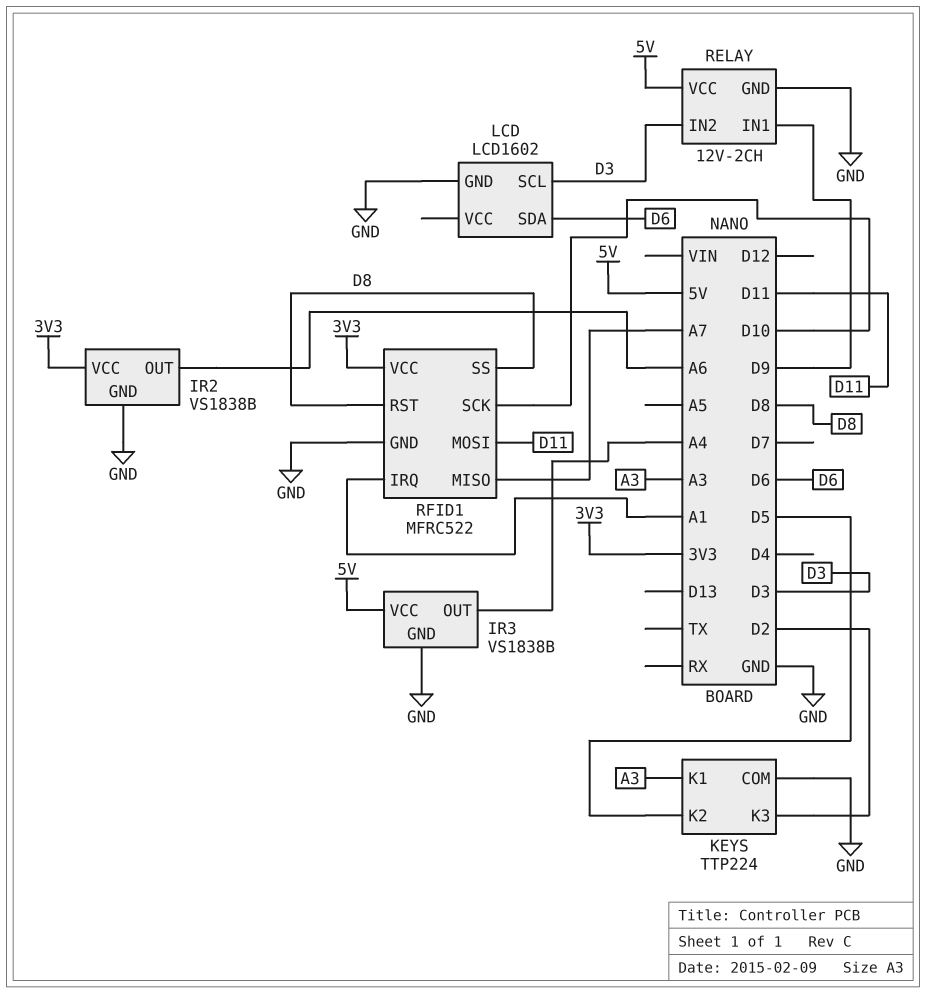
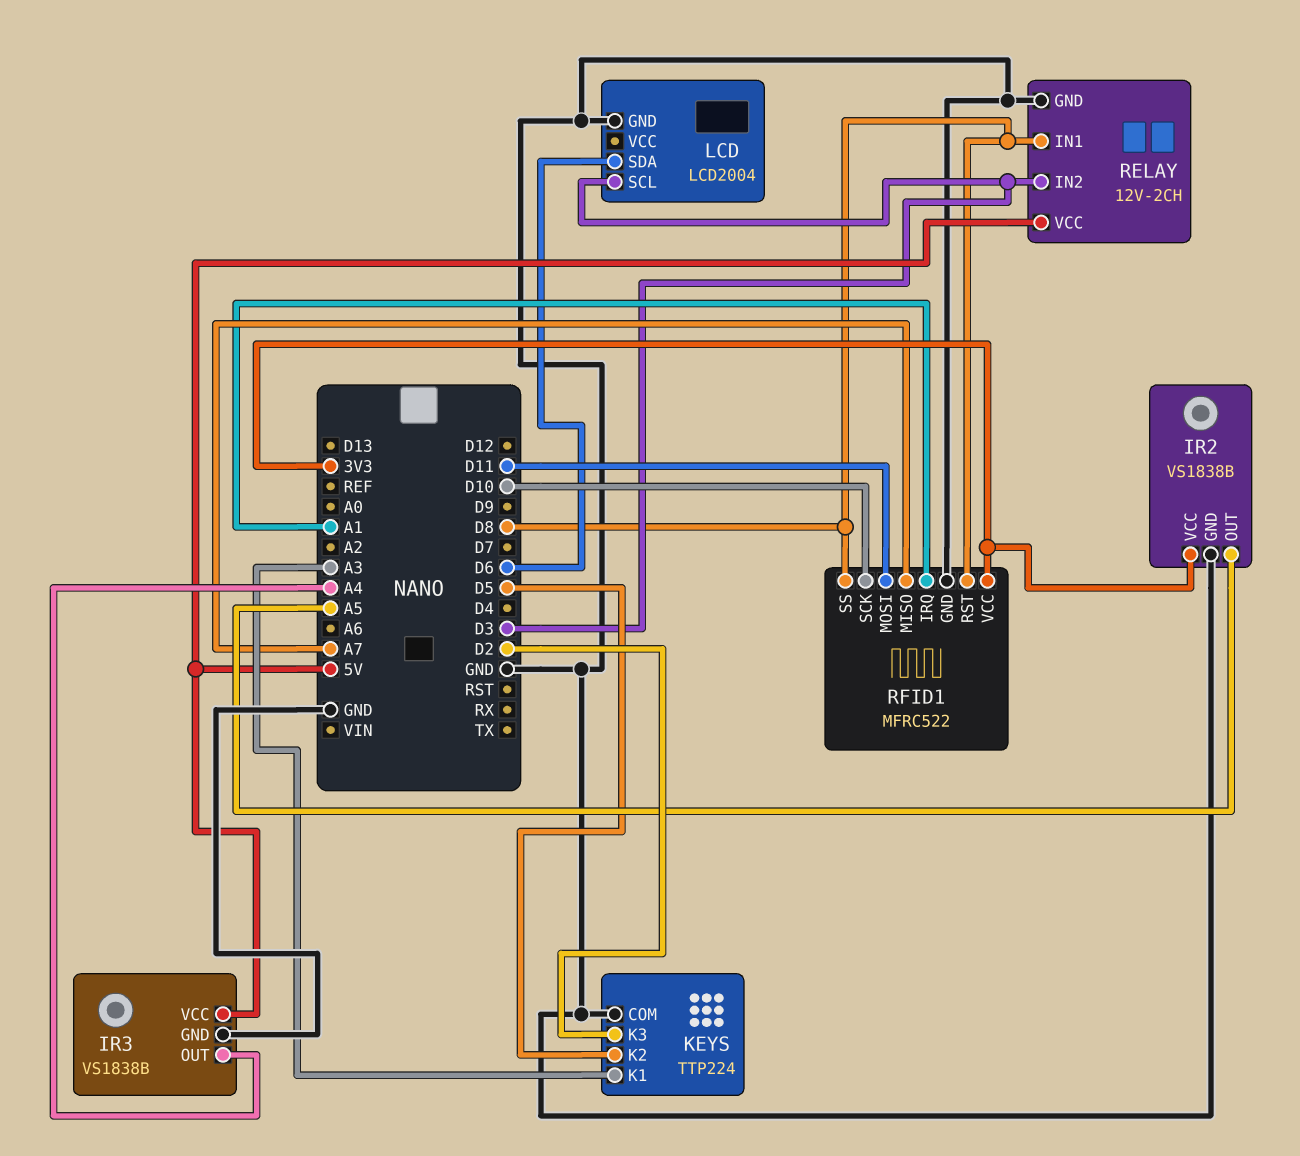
IR2 pin OUT: A6 -> A5
LCD: LCD1602 -> LCD2004
RELAY pin IN1: D9 -> D8

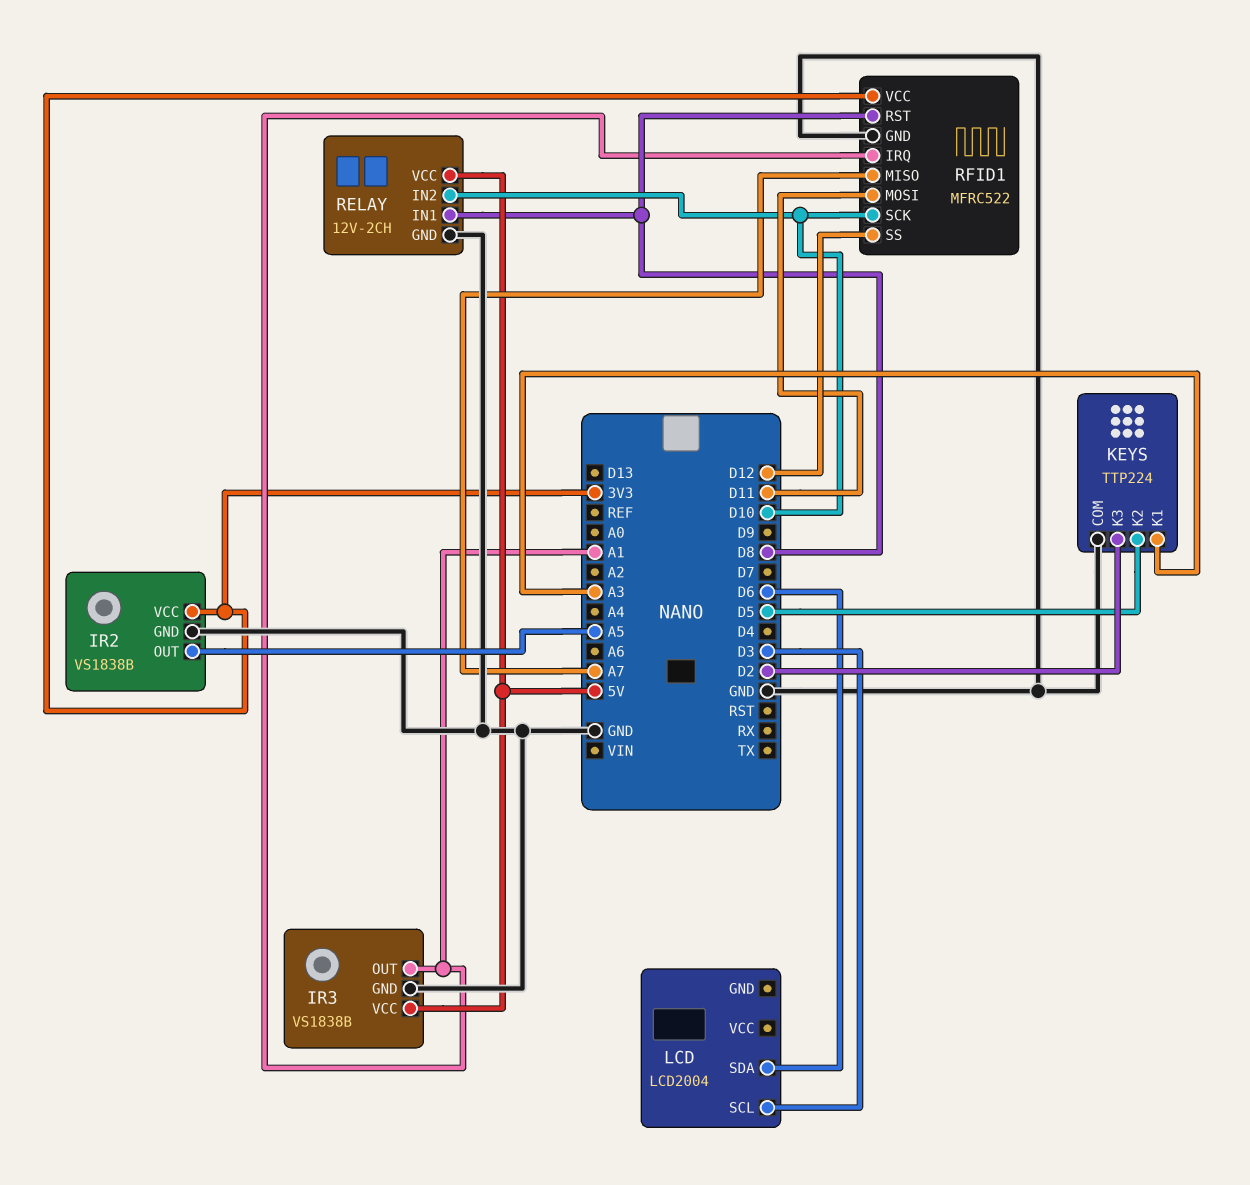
IR3 pin OUT: A4 -> A1
LCD pin GND: GND -> none
RELAY pin IN2: D3 -> D10
RFID1 pin SS: D8 -> D12

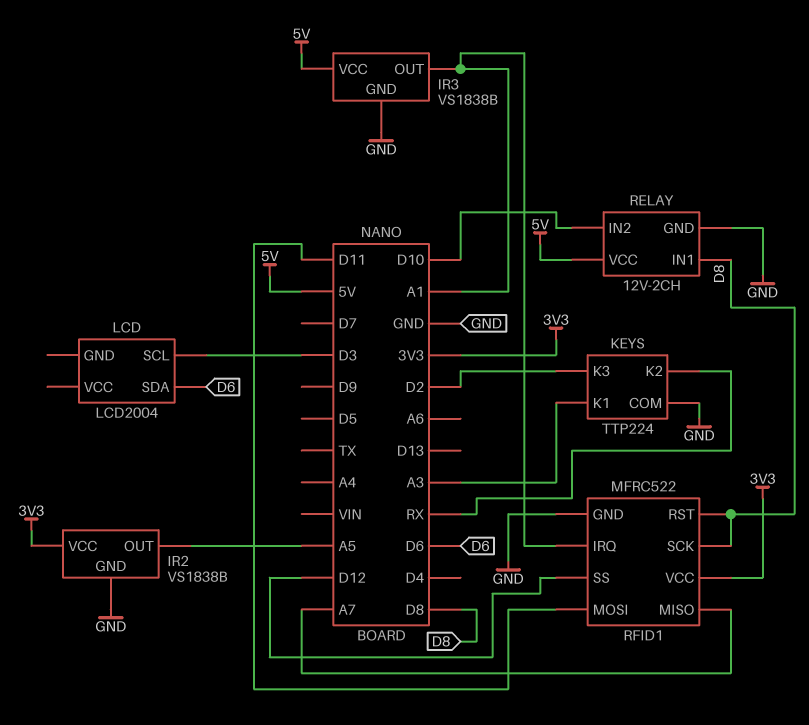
KEYS pin K2: D5 -> RX
RFID1 pin SCK: D10 -> D8

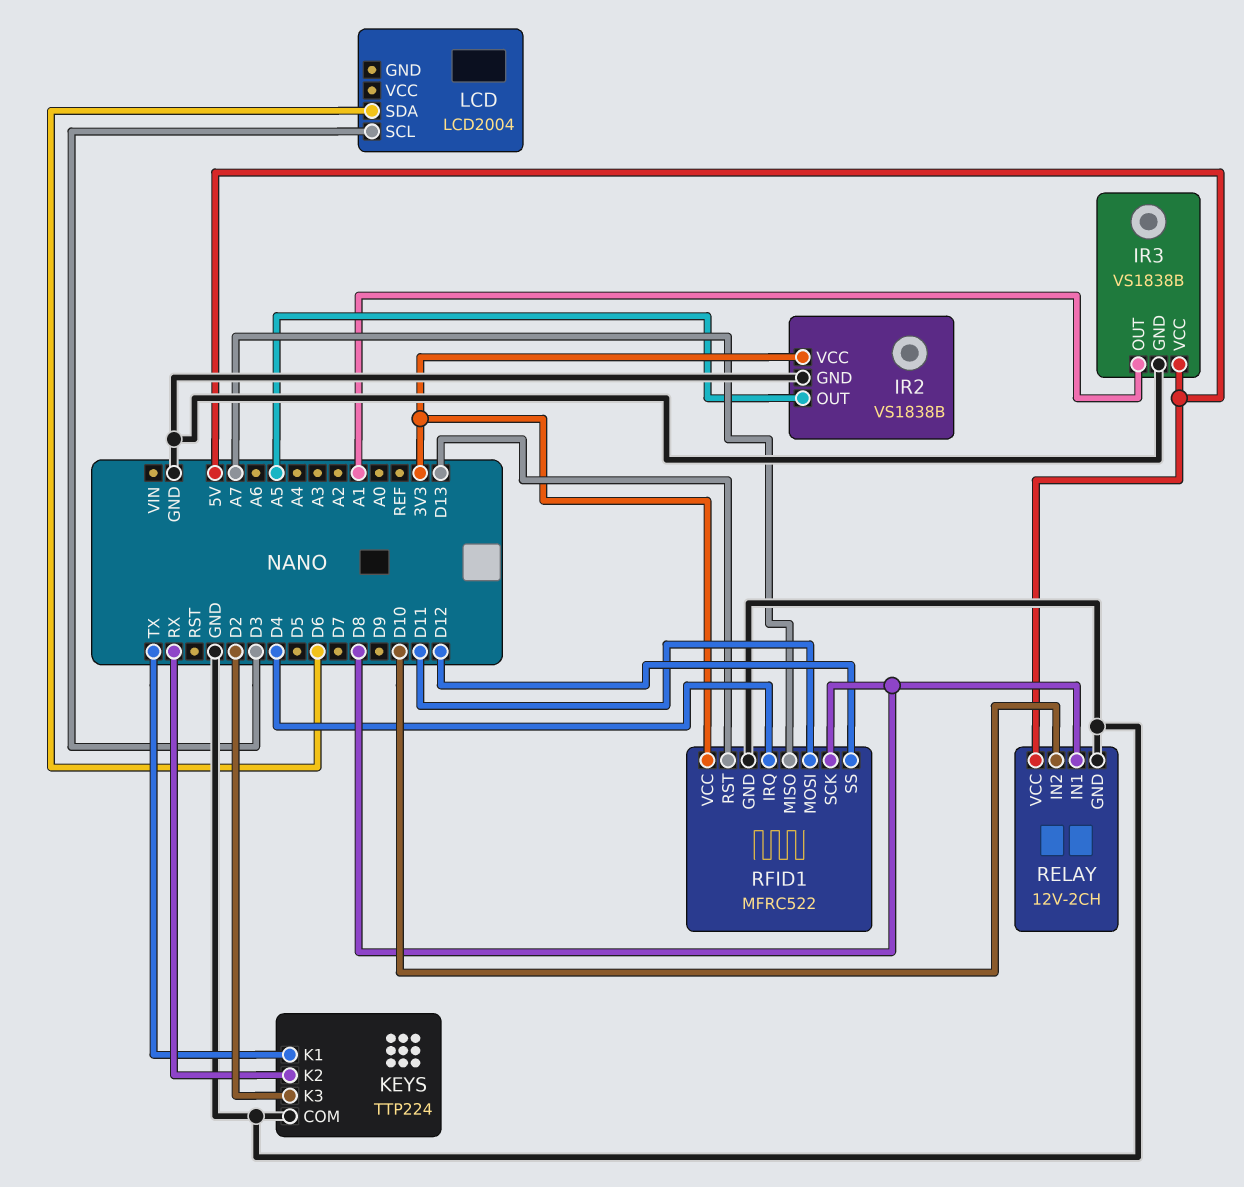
KEYS pin K1: A3 -> TX
RFID1 pin IRQ: A1 -> D4
RFID1 pin RST: D8 -> D13

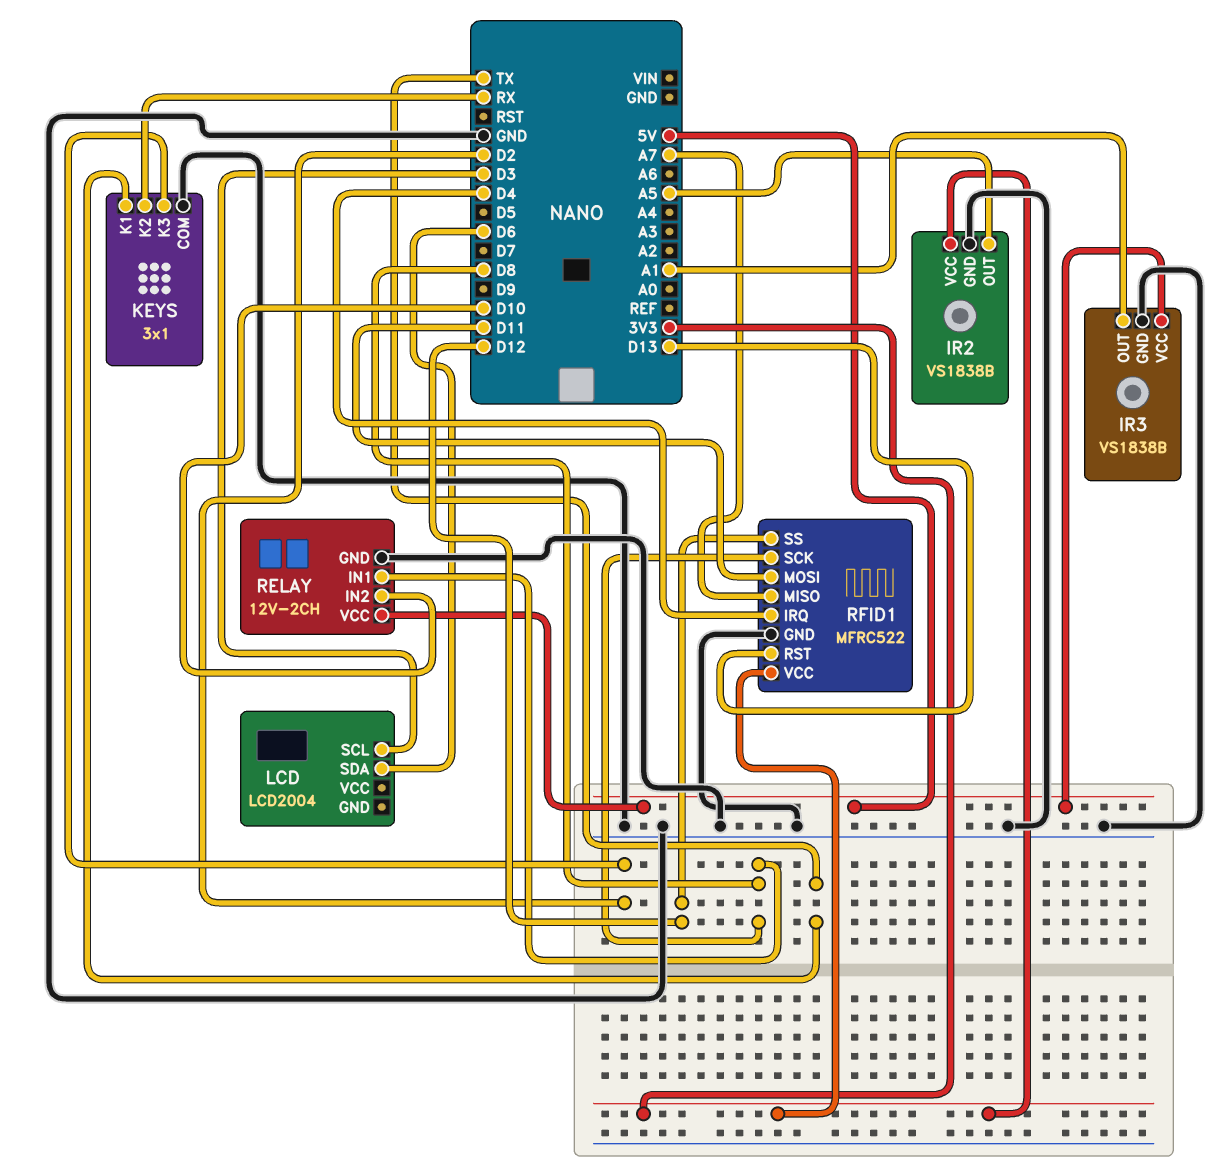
KEYS: TTP224 -> 3x1

